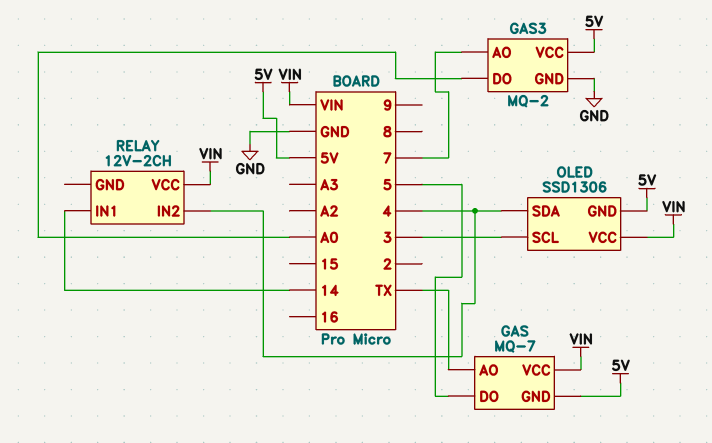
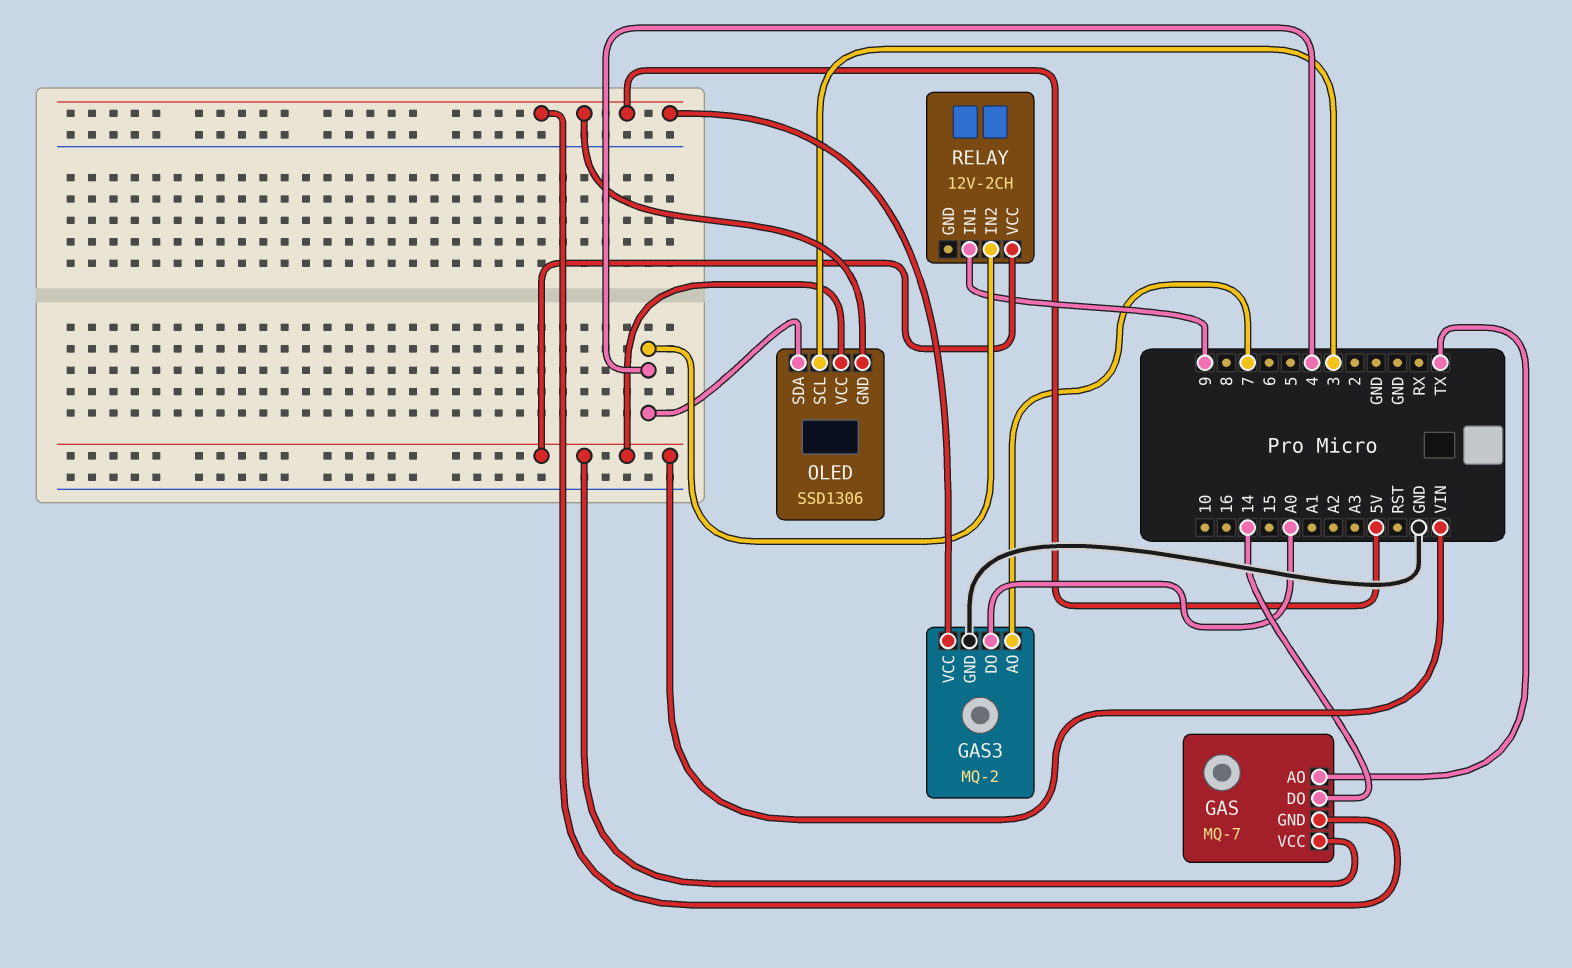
GAS pin DO: 5 -> 14
RELAY pin IN1: 14 -> 9

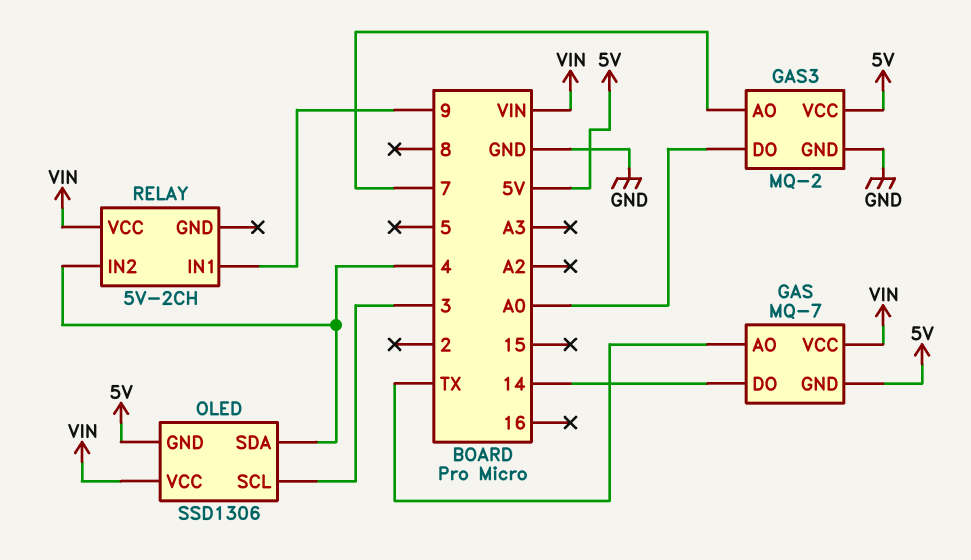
RELAY: 12V-2CH -> 5V-2CH

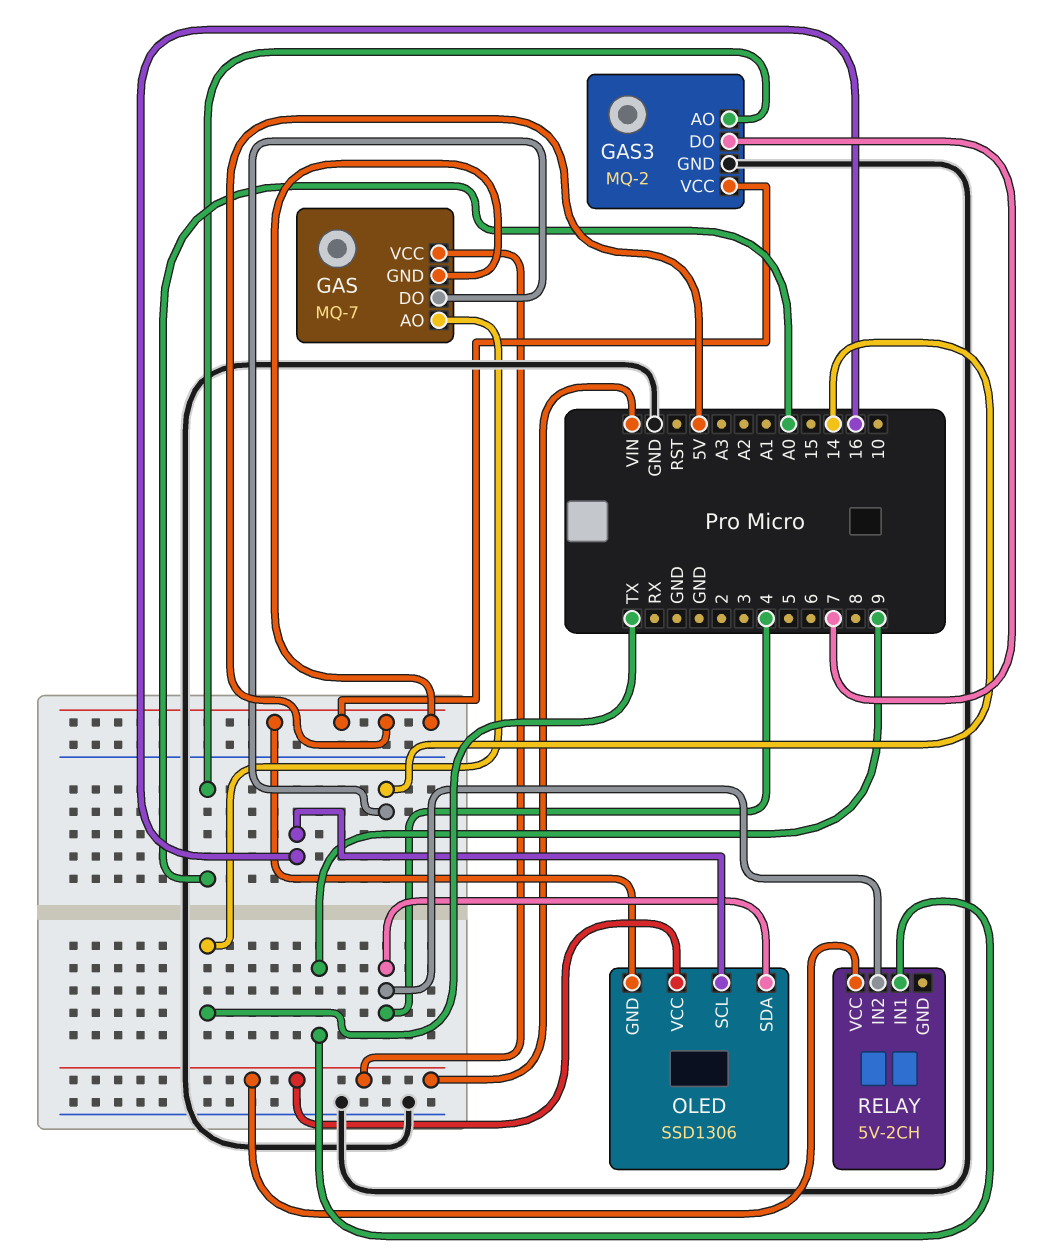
GAS3 pin AO: 7 -> A0
GAS3 pin DO: A0 -> 7
OLED pin SCL: 3 -> 16

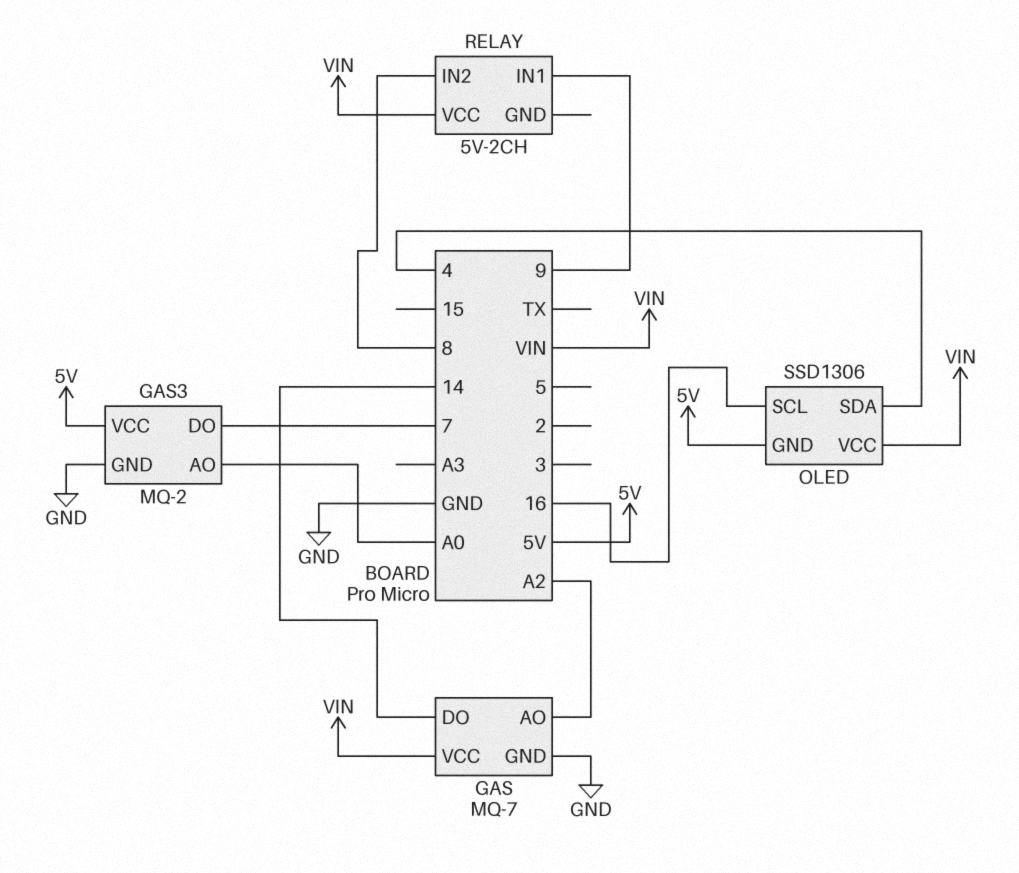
GAS pin AO: TX -> A2
GAS pin GND: 5V -> GND
RELAY pin IN2: 4 -> 8

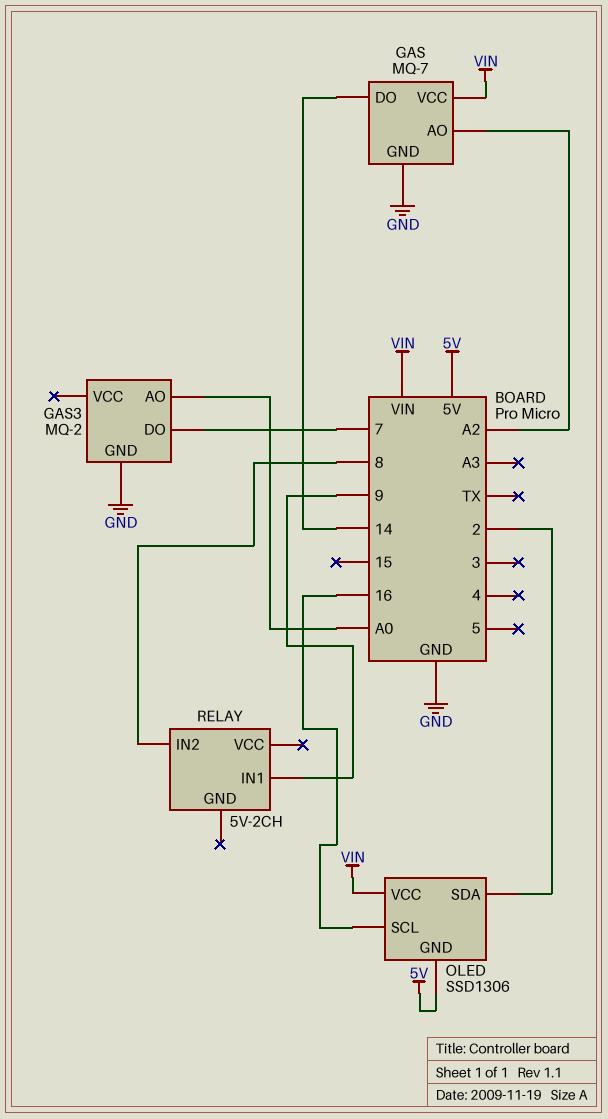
GAS3 pin VCC: 5V -> none
OLED pin SDA: 4 -> 2
RELAY pin VCC: VIN -> none

